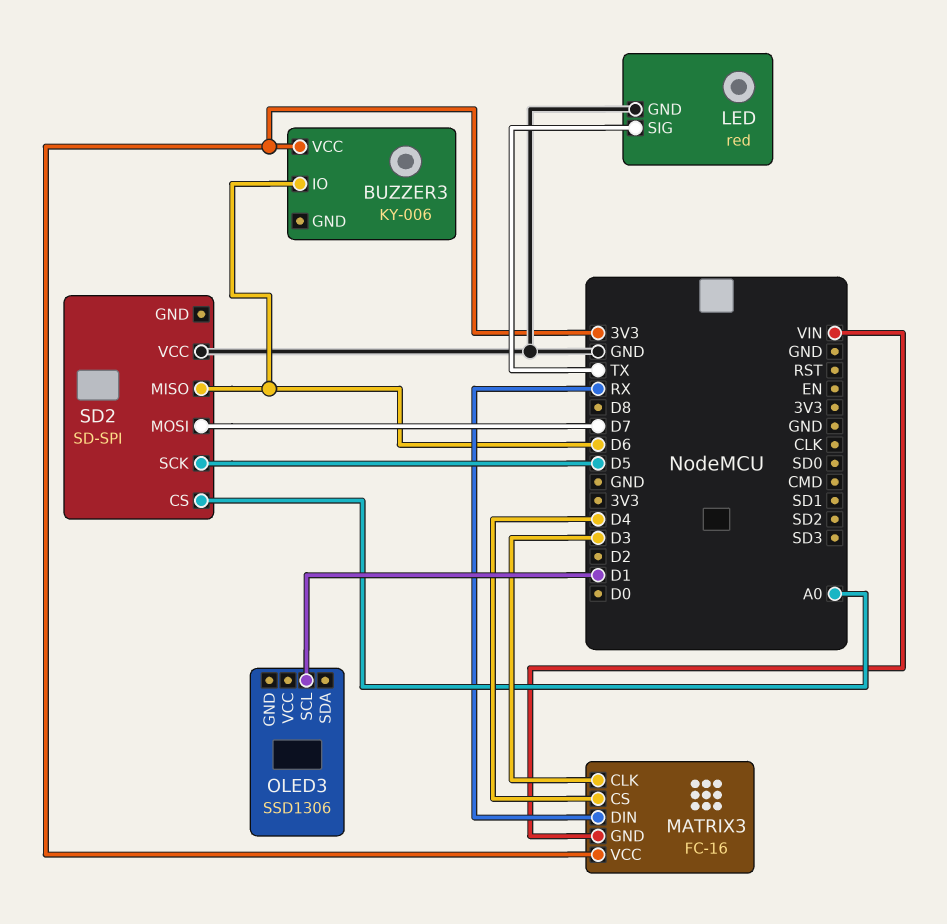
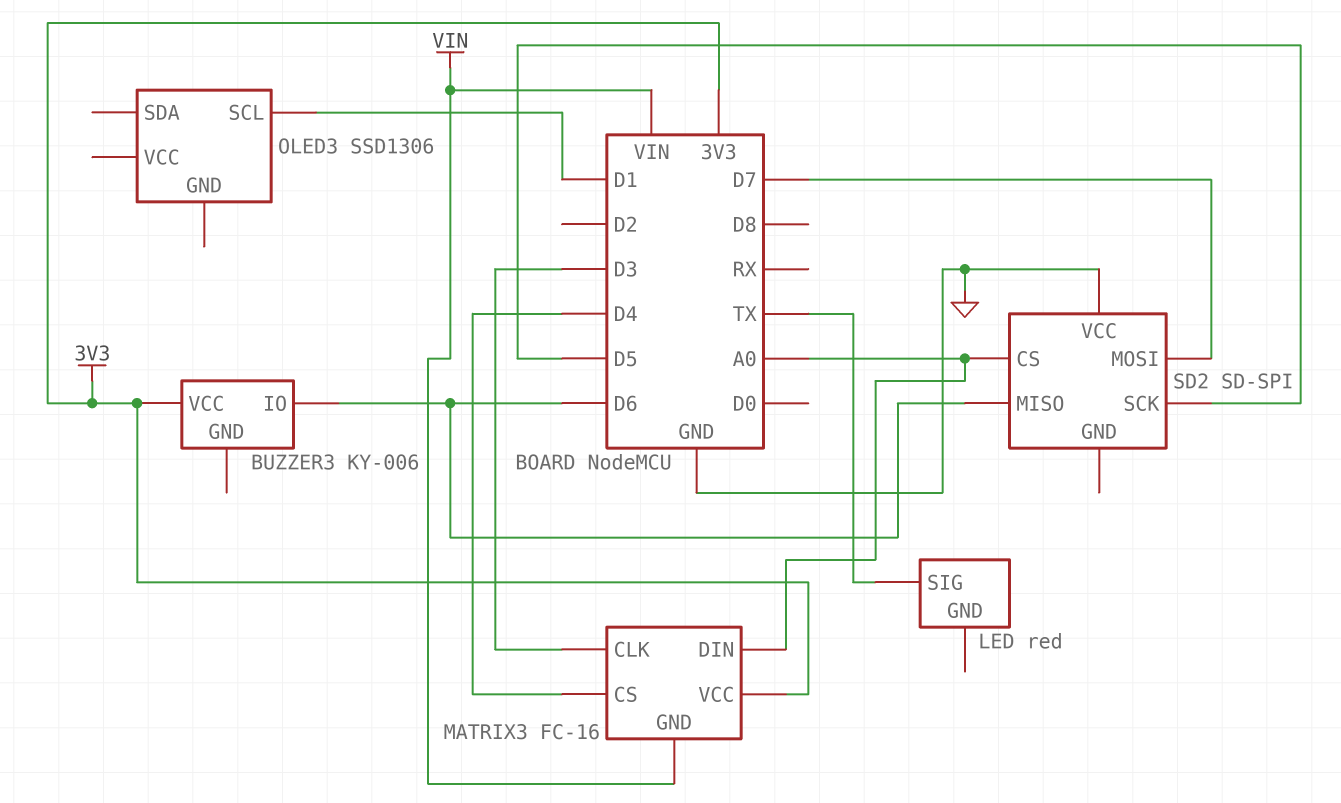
LED pin GND: GND -> none
MATRIX3 pin DIN: RX -> A0

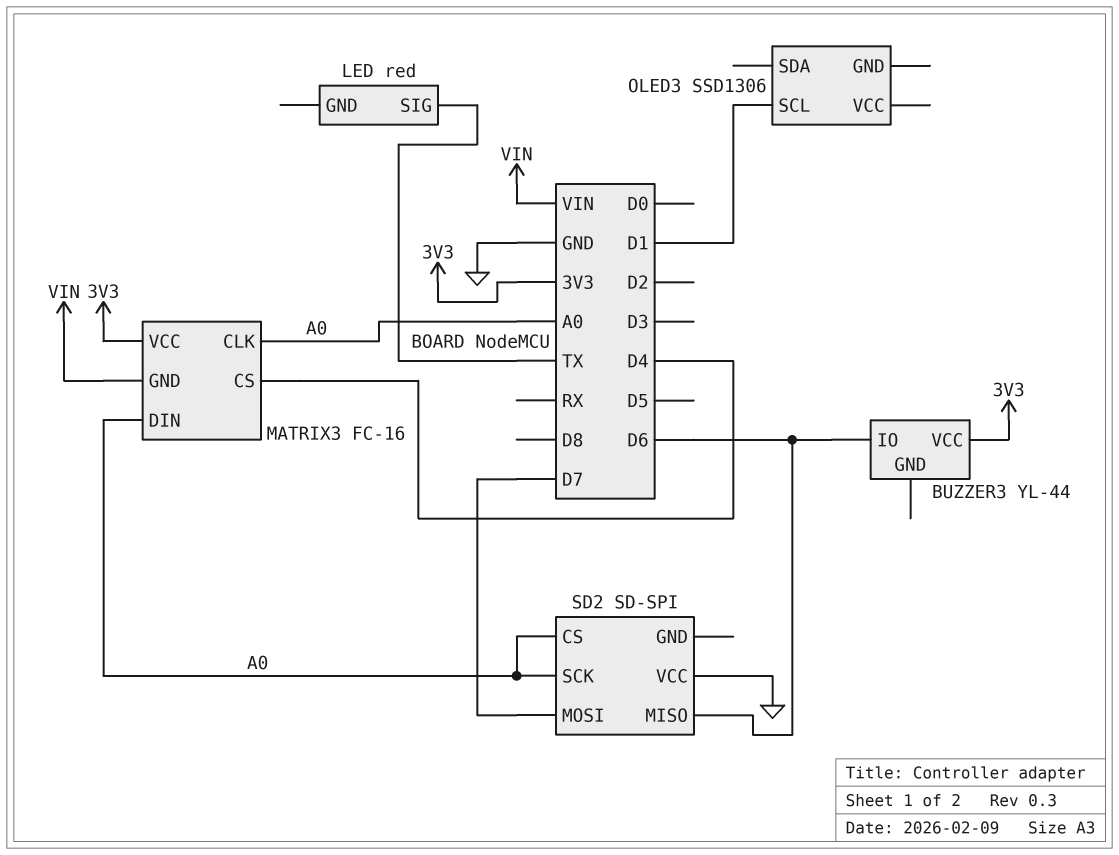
BUZZER3: KY-006 -> YL-44
MATRIX3 pin CLK: D3 -> A0
SD2 pin SCK: D5 -> A0

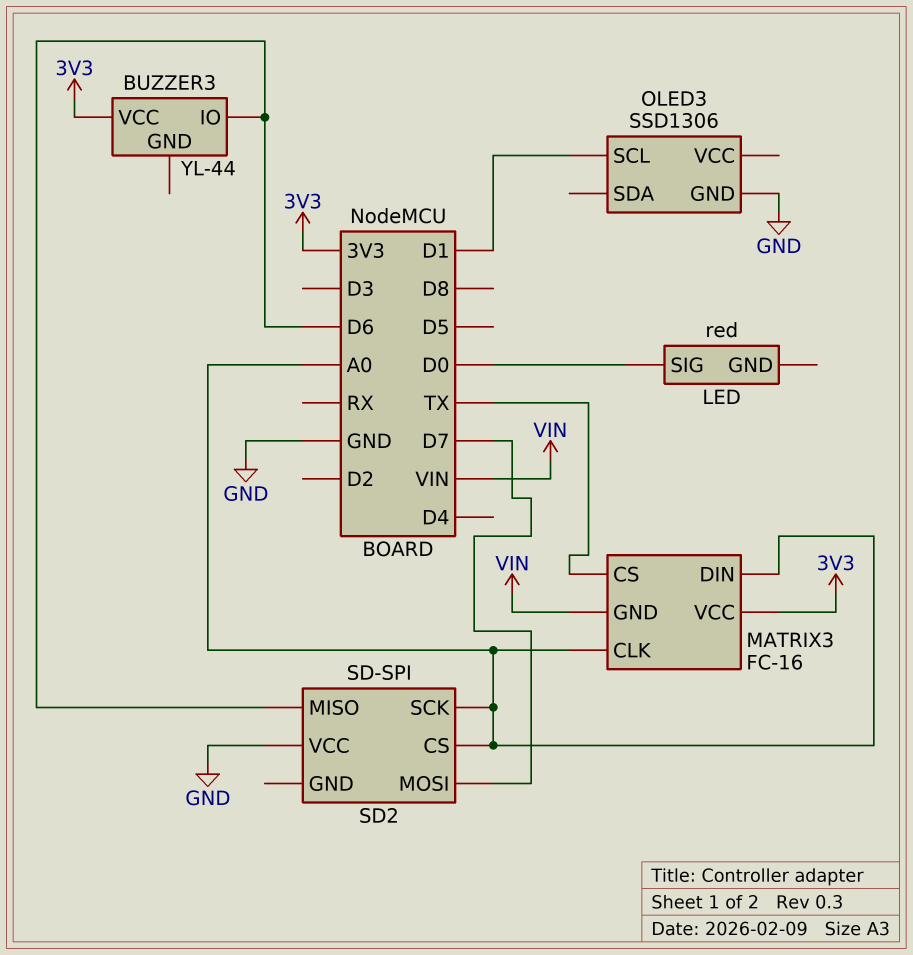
LED pin SIG: TX -> D0
MATRIX3 pin CS: D4 -> TX
OLED3 pin GND: none -> GND

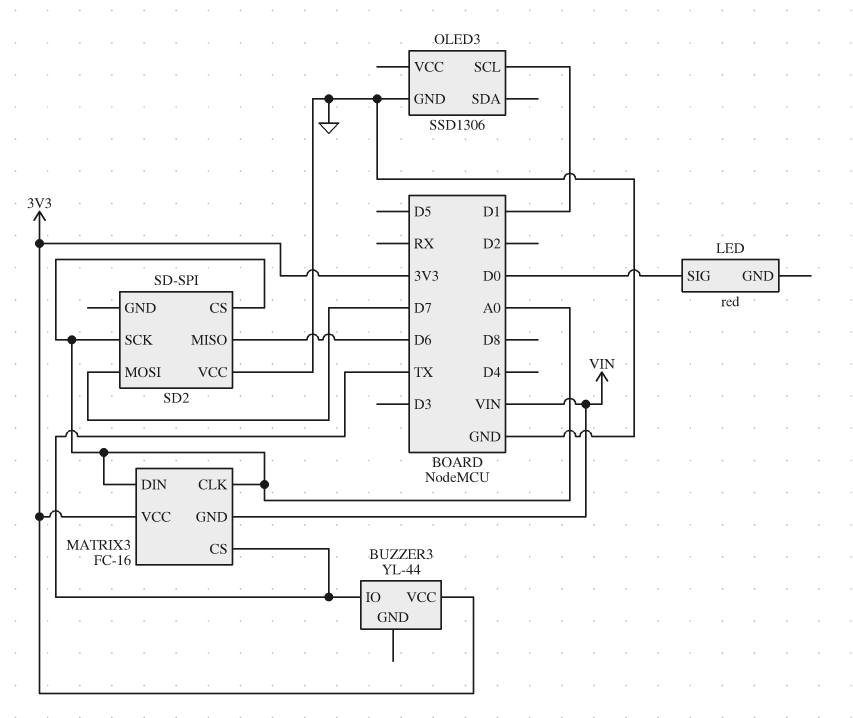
BUZZER3 pin IO: D6 -> TX

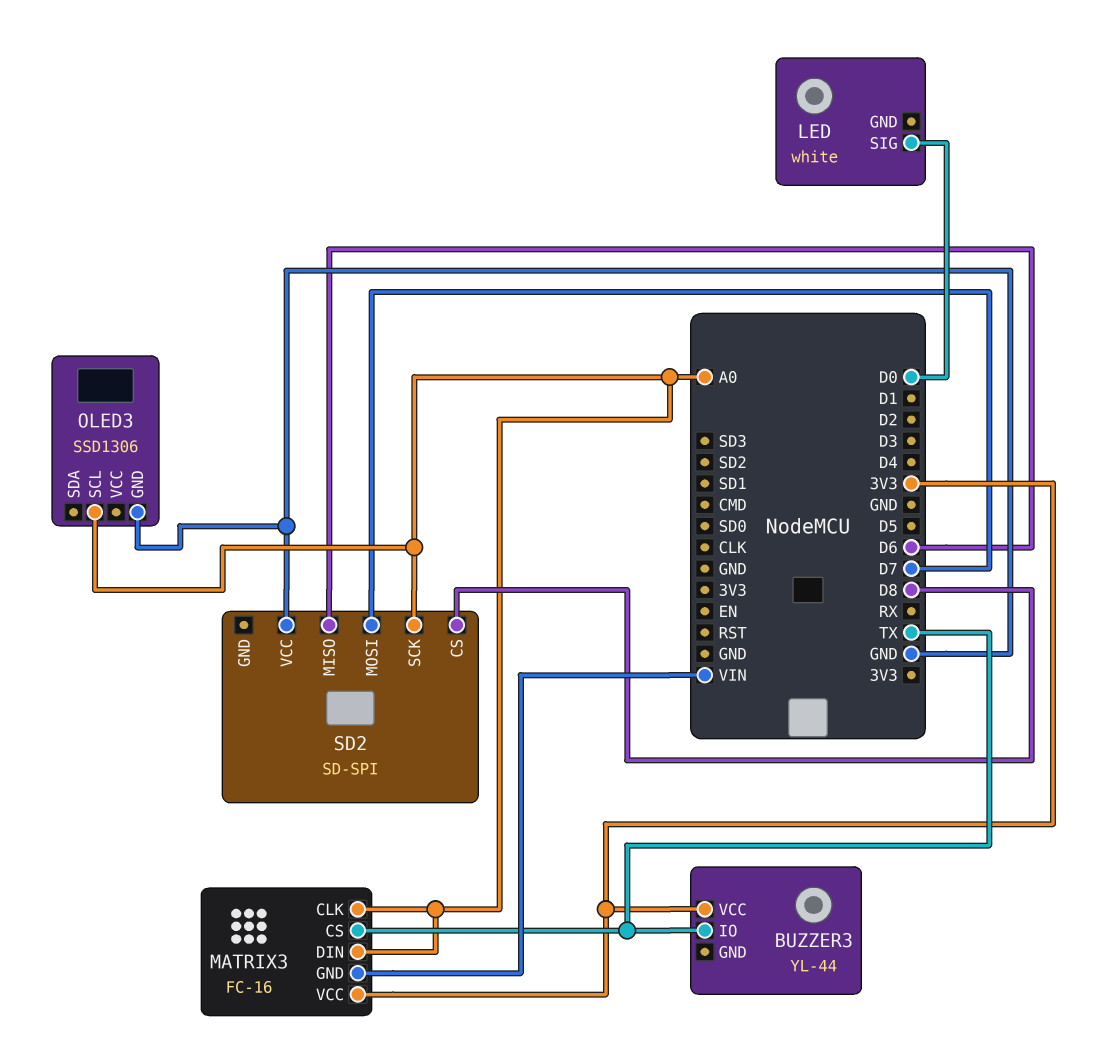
LED: red -> white
OLED3 pin SCL: D1 -> A0
SD2 pin CS: A0 -> D8

